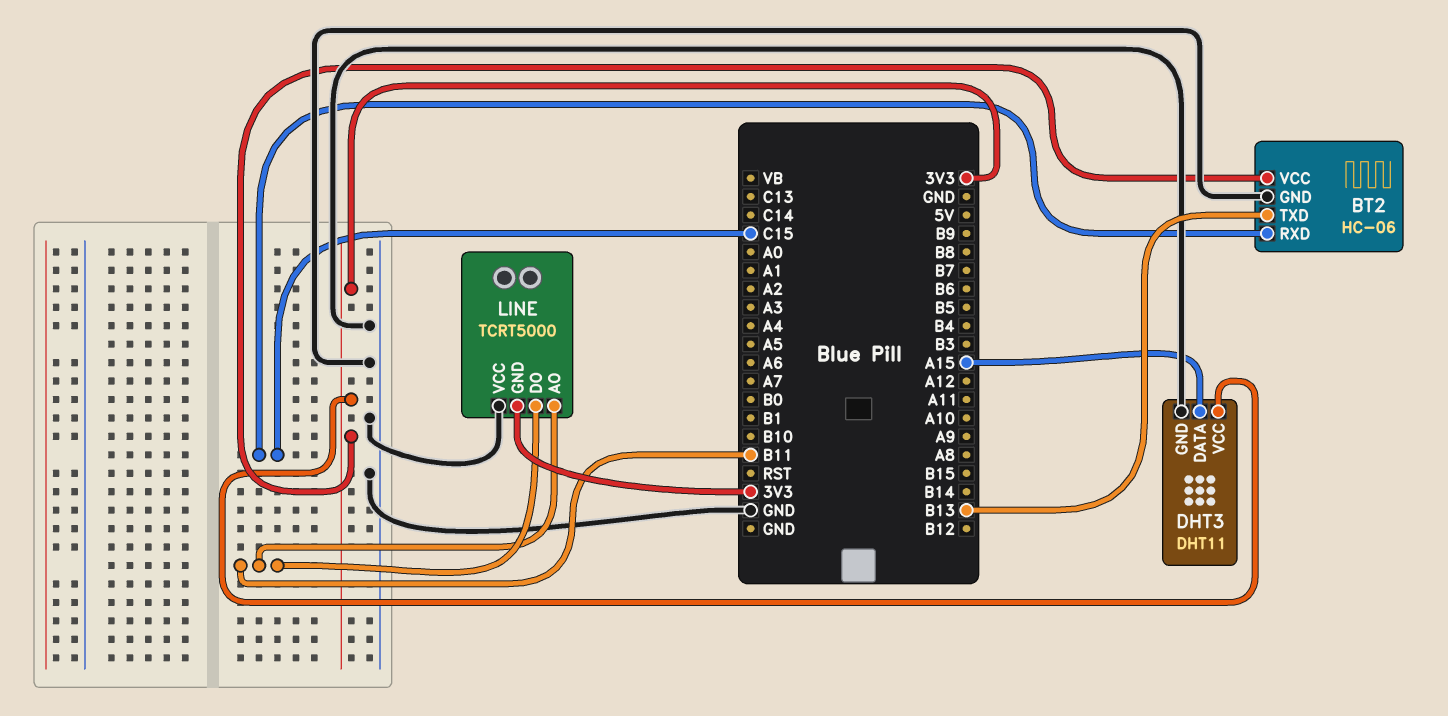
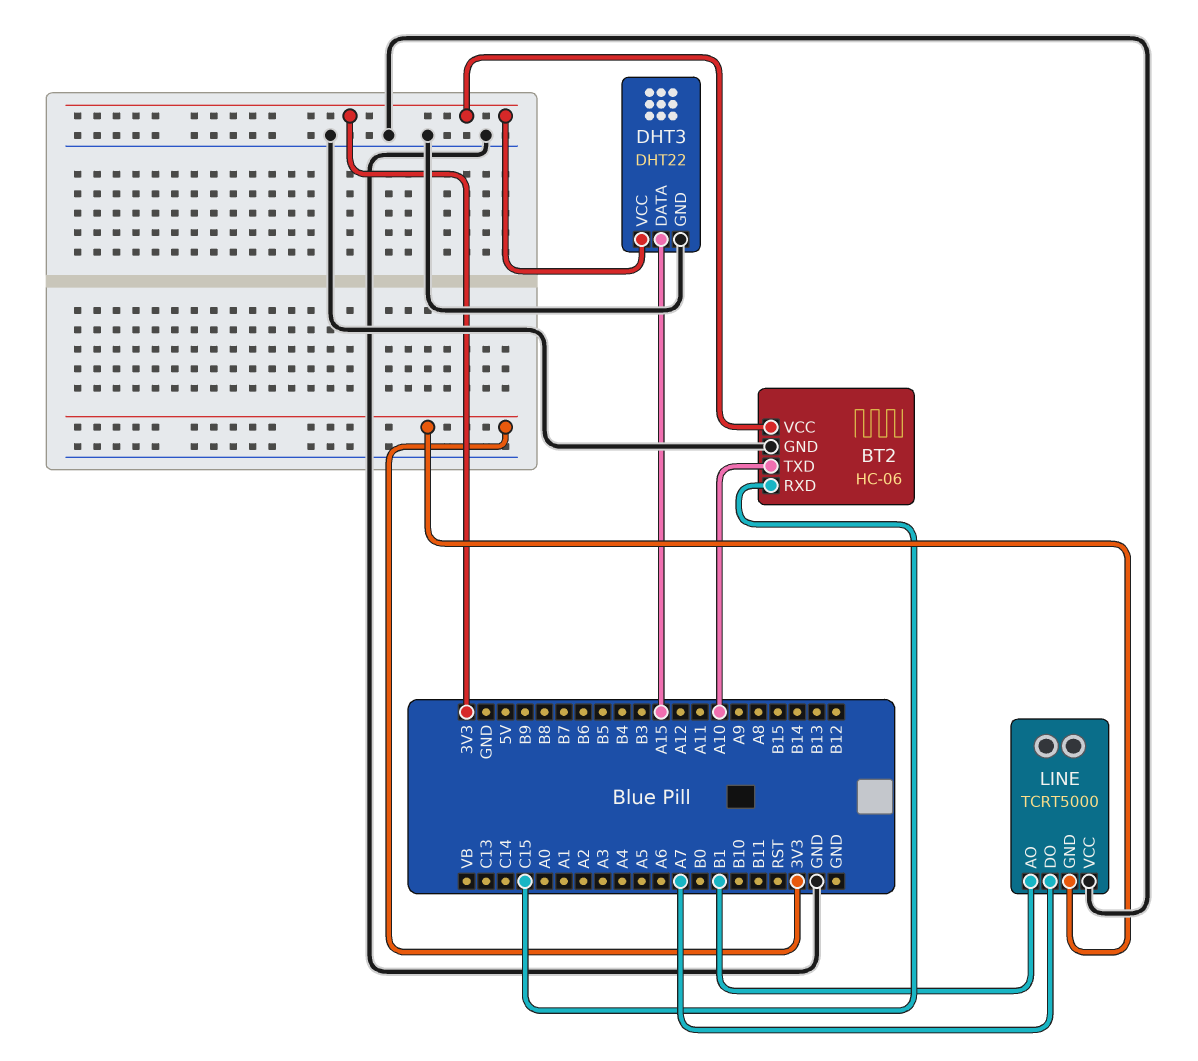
BT2 pin TXD: B13 -> A10
DHT3: DHT11 -> DHT22
LINE pin AO: B11 -> B1
LINE pin DO: B11 -> A7

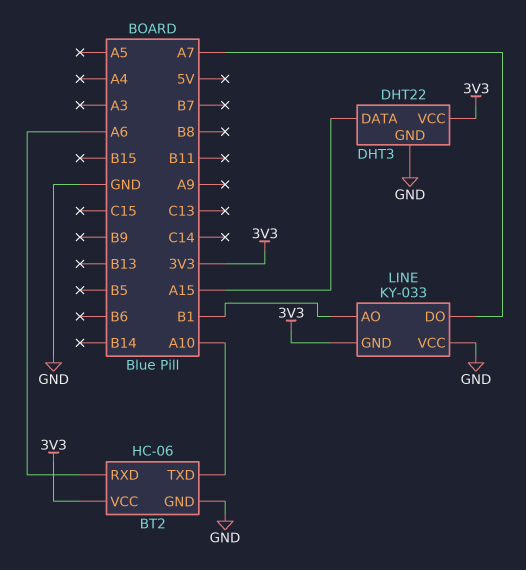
BT2 pin RXD: C15 -> A6
LINE: TCRT5000 -> KY-033

